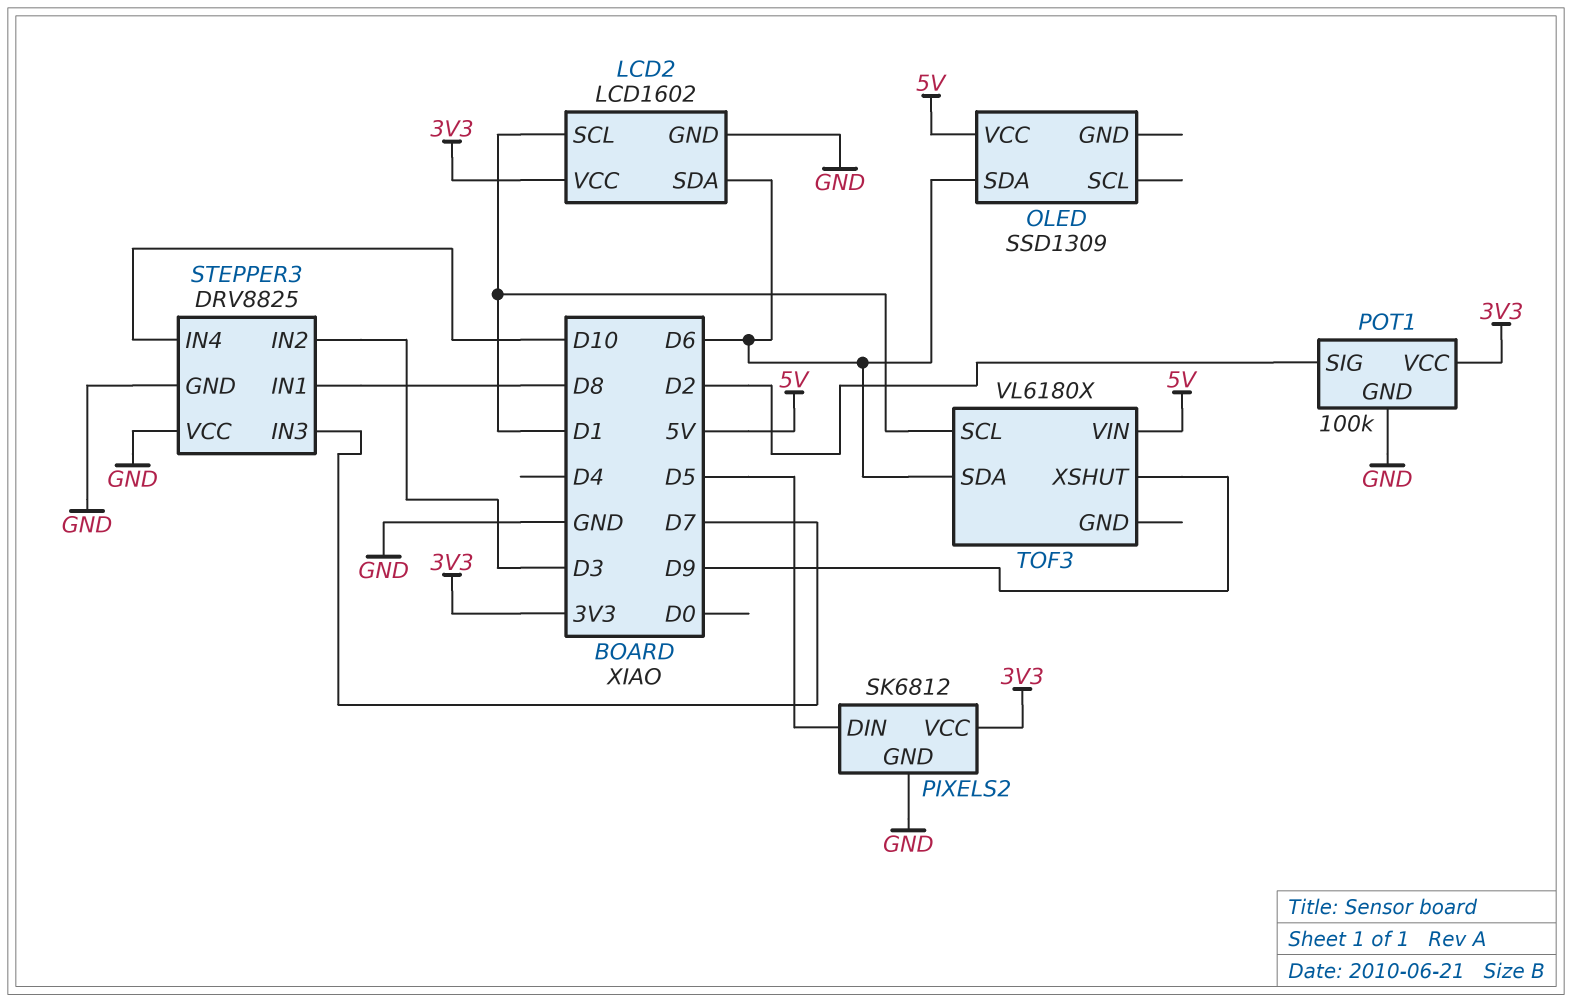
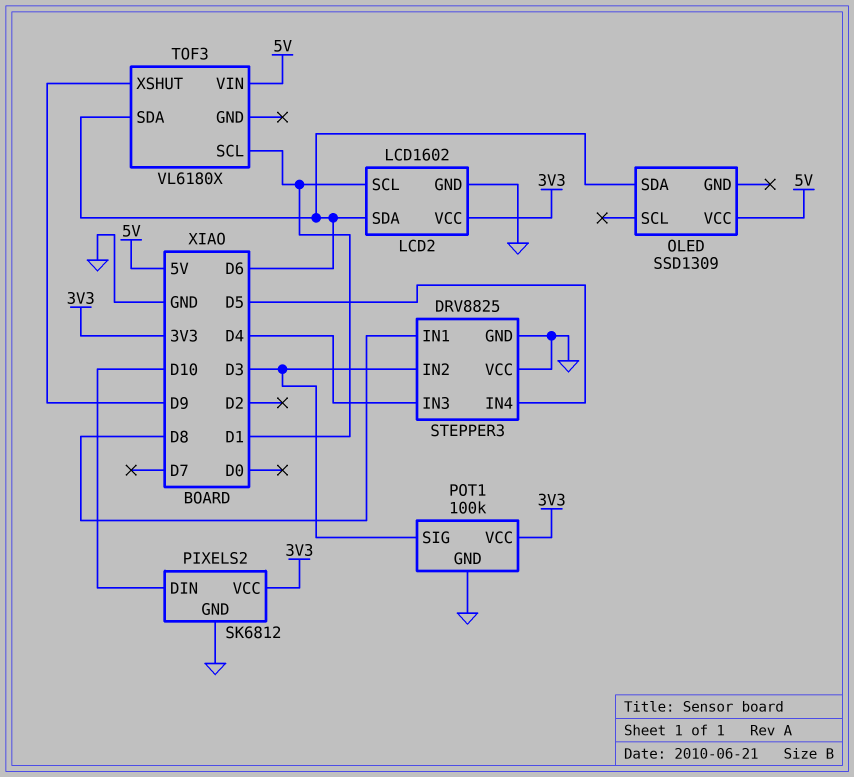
PIXELS2 pin DIN: D5 -> D10
POT1 pin SIG: D2 -> D3
STEPPER3 pin IN3: D7 -> D4
STEPPER3 pin IN4: D10 -> D5

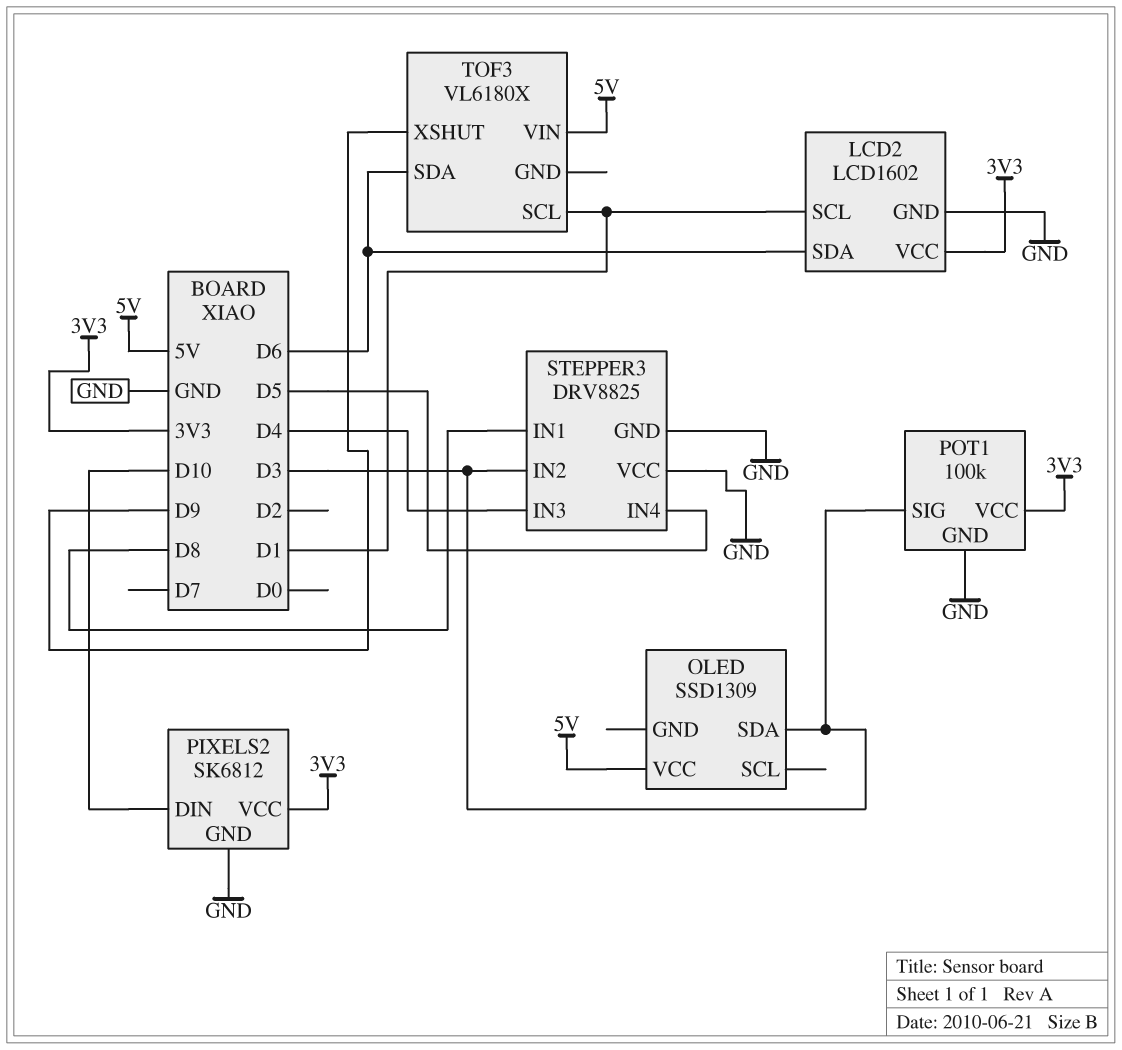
OLED pin SDA: D6 -> D3

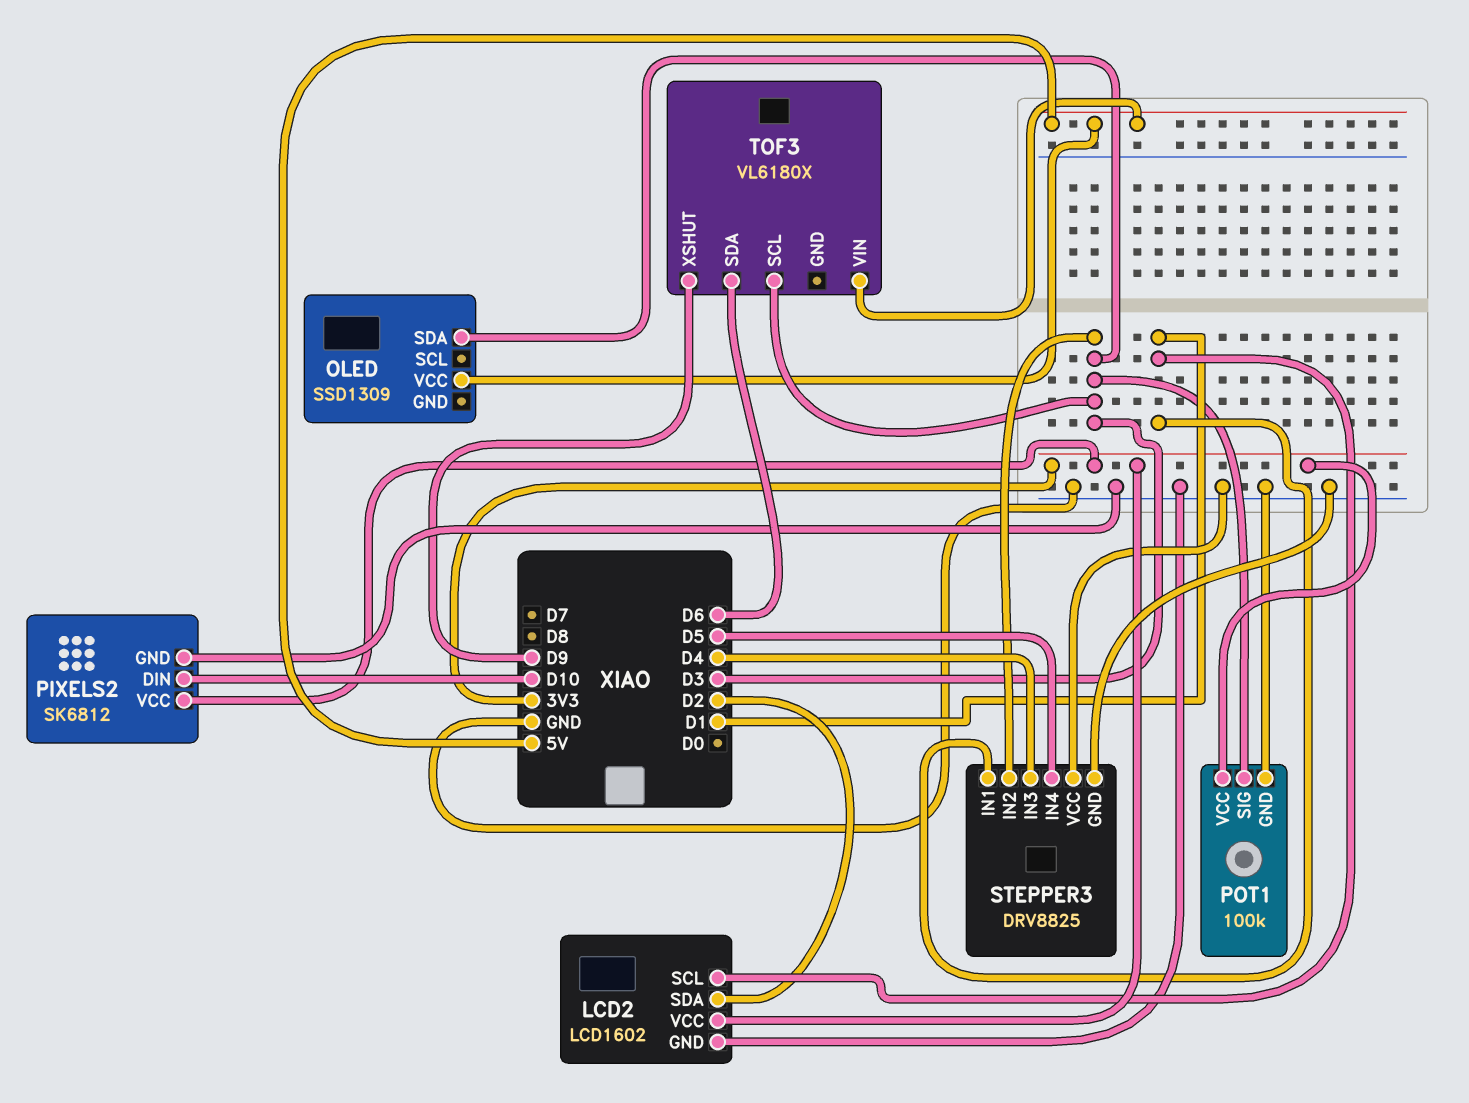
LCD2 pin SDA: D6 -> D2
STEPPER3 pin IN1: D8 -> D1
TOF3 pin SCL: D1 -> D3

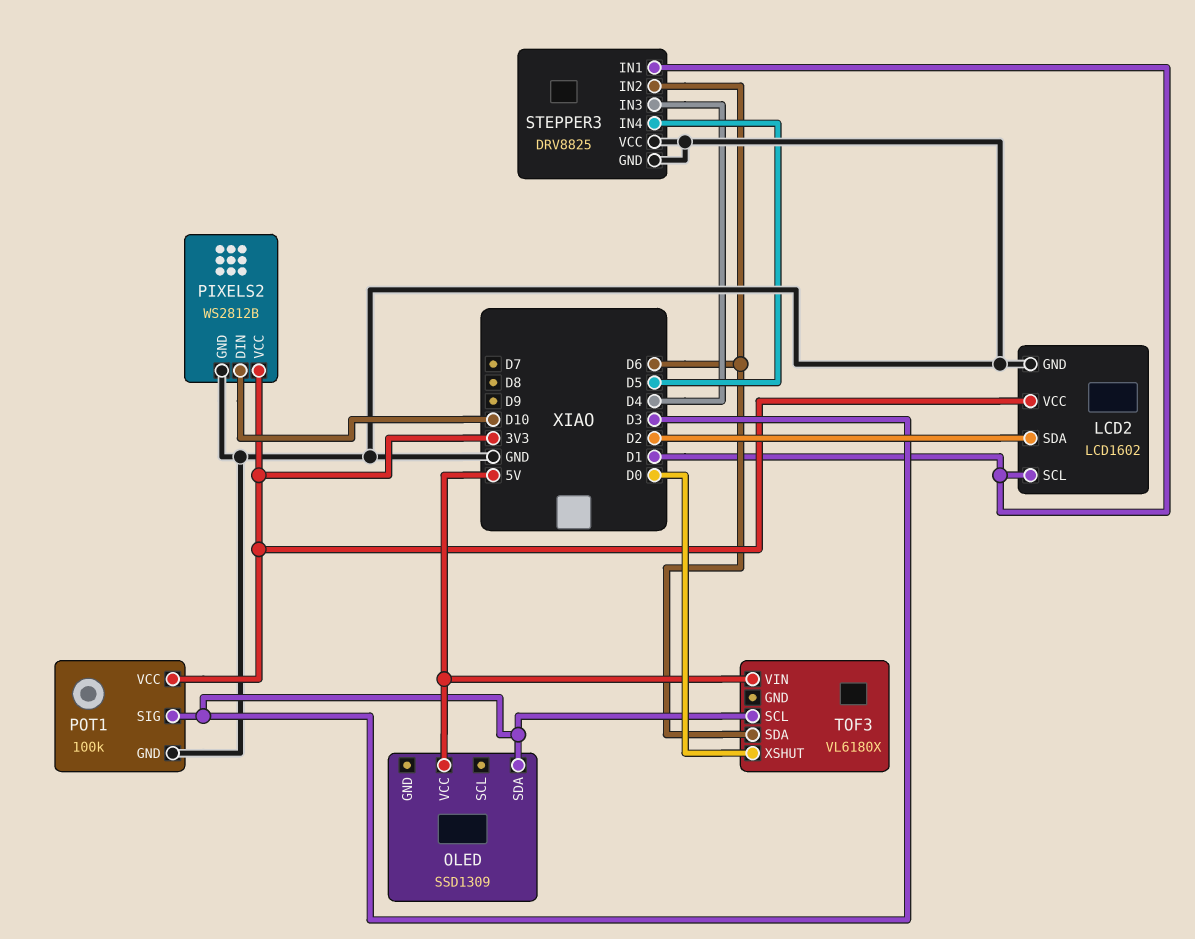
PIXELS2: SK6812 -> WS2812B
STEPPER3 pin IN2: D3 -> D6
TOF3 pin XSHUT: D9 -> D0

